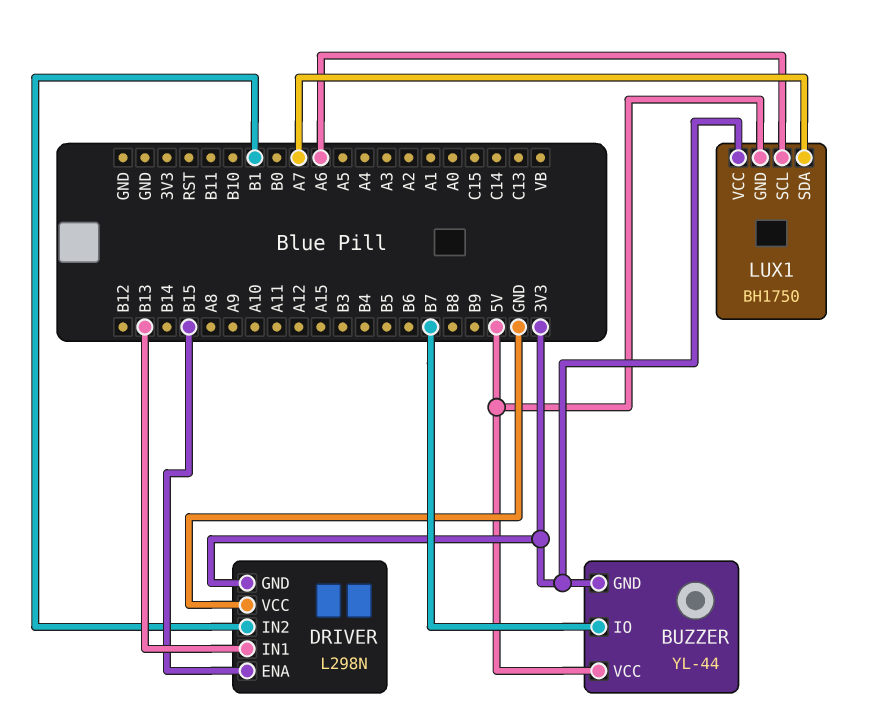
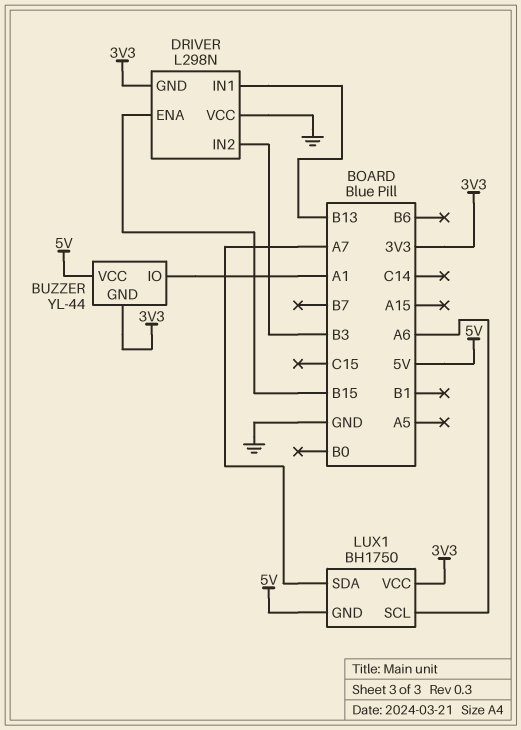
BUZZER pin IO: B7 -> A1
DRIVER pin IN2: B1 -> B3

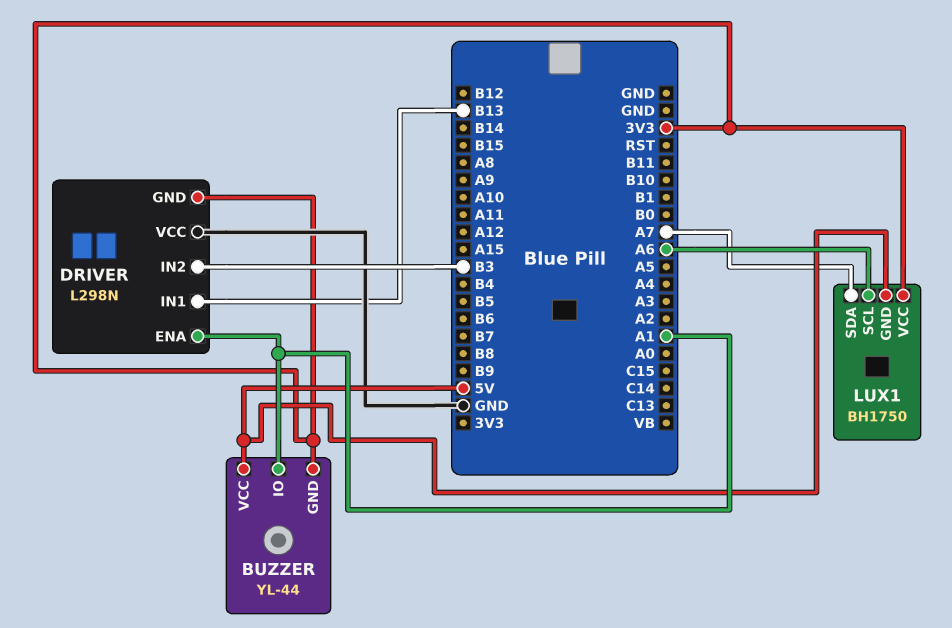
DRIVER pin ENA: B15 -> A1

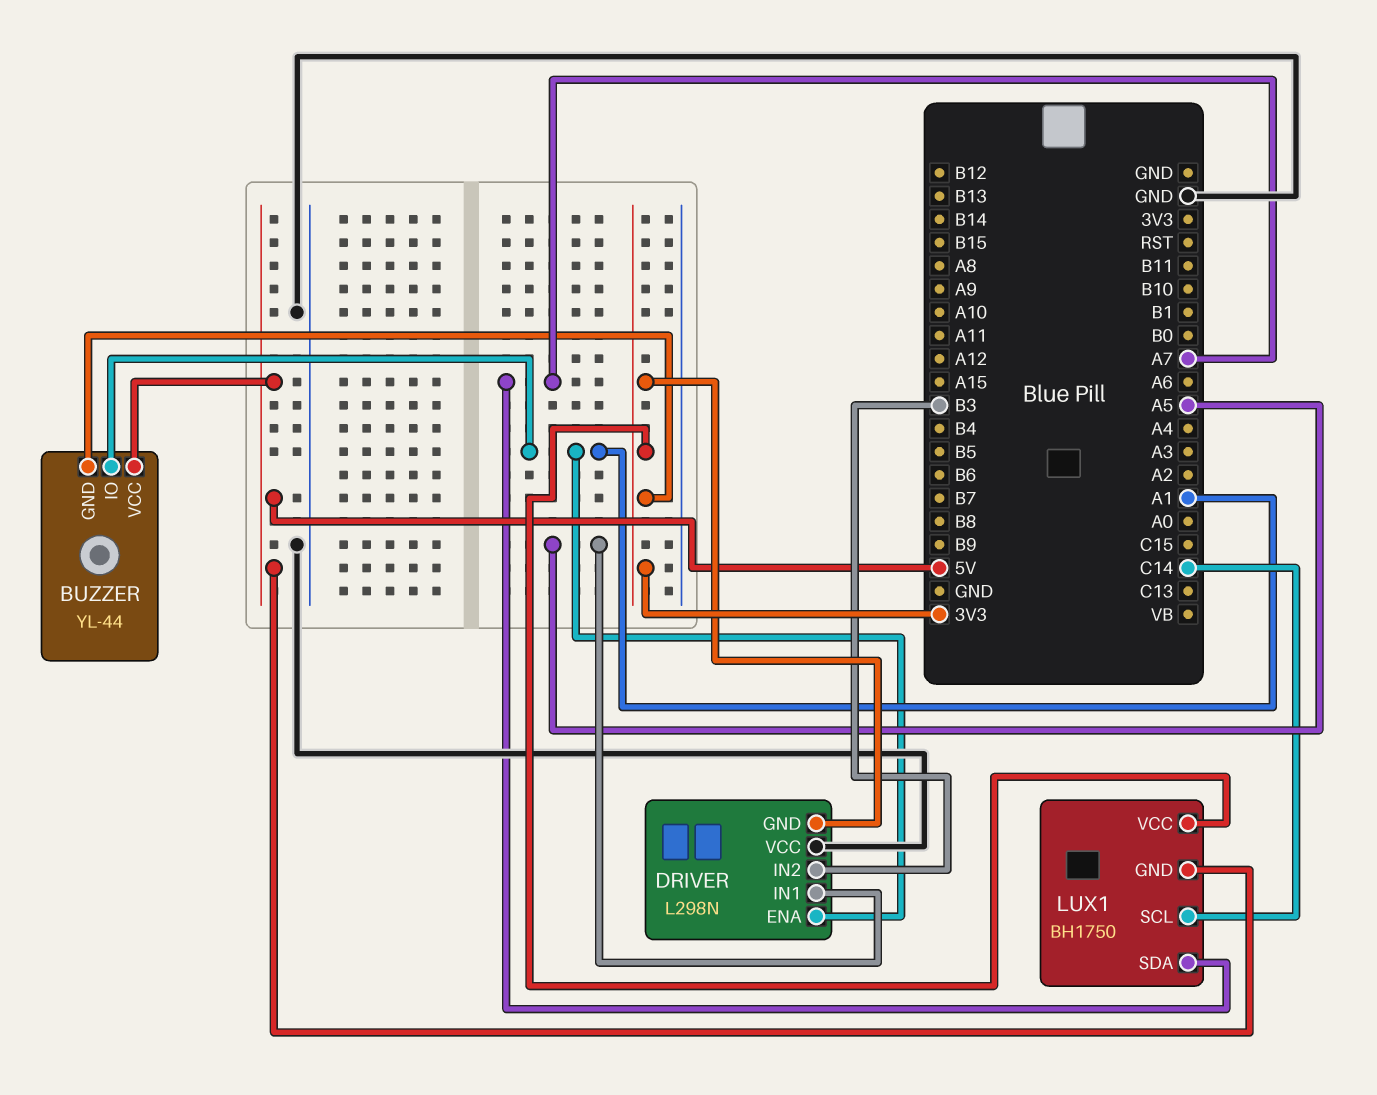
DRIVER pin IN1: B13 -> A5
LUX1 pin SCL: A6 -> C14

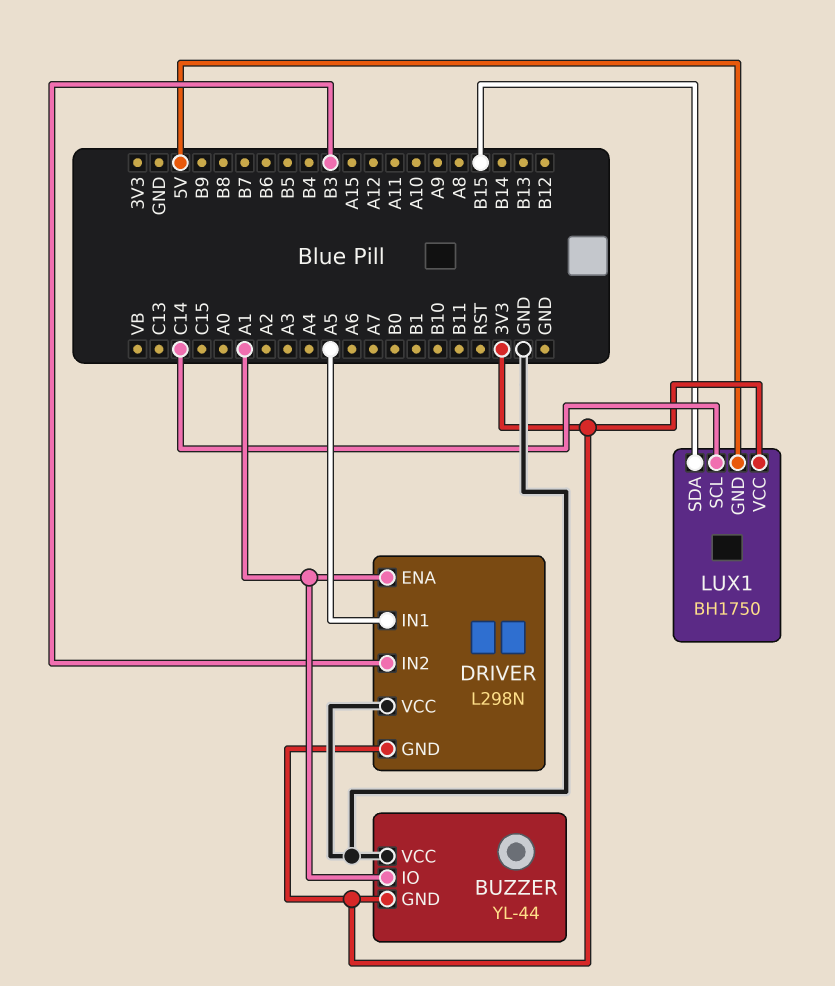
BUZZER pin VCC: 5V -> GND
LUX1 pin SDA: A7 -> B15

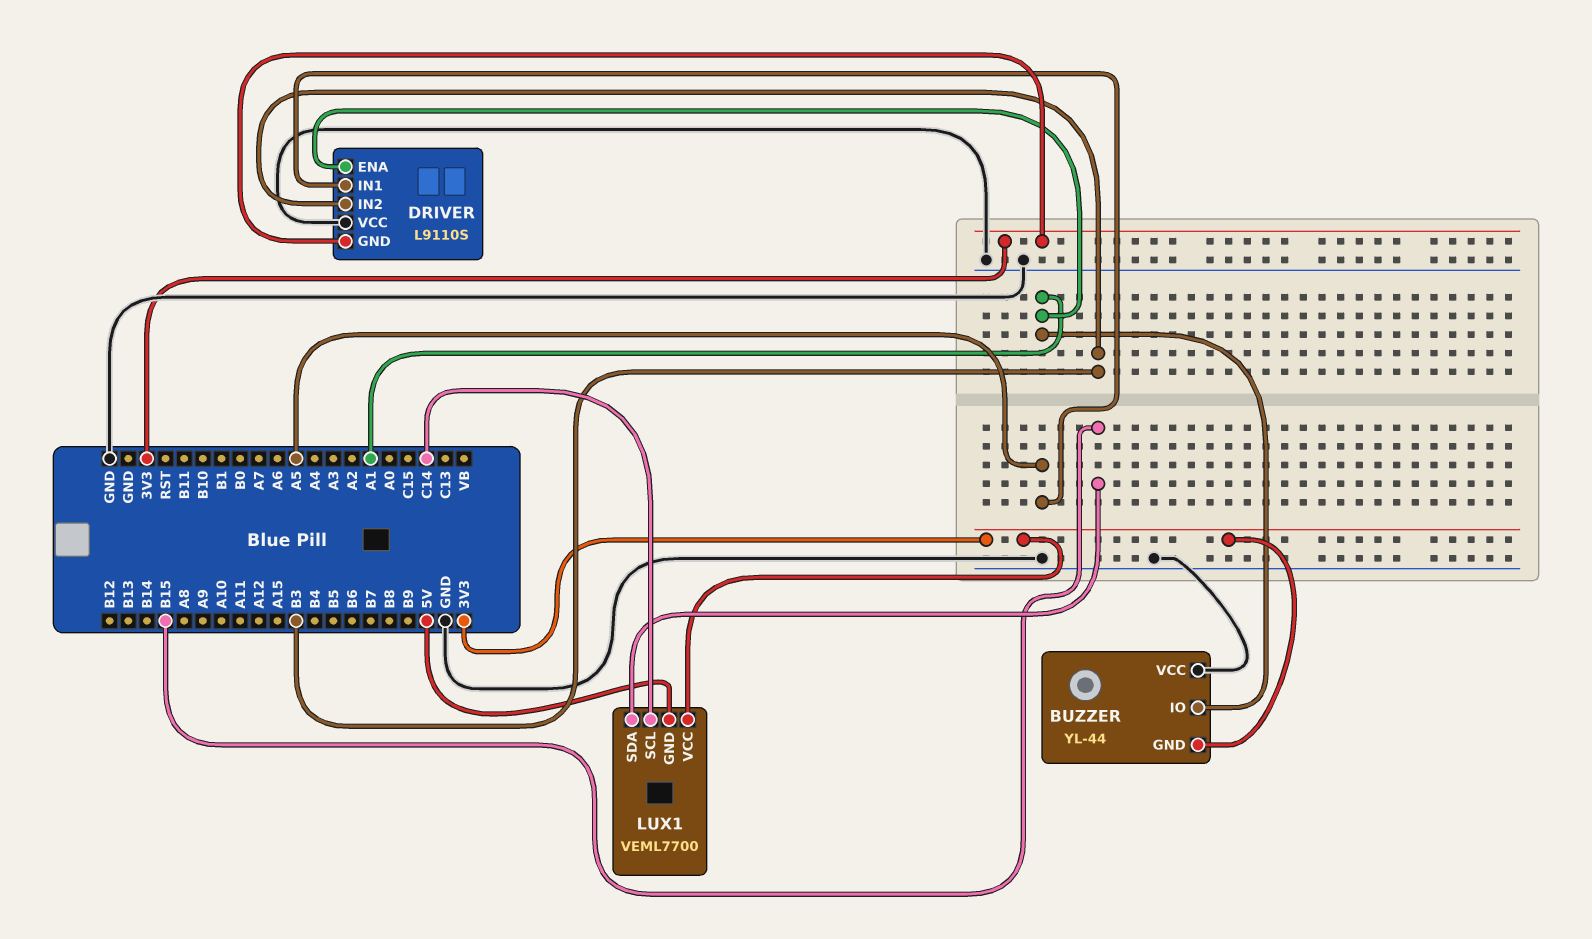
DRIVER: L298N -> L9110S
LUX1: BH1750 -> VEML7700

